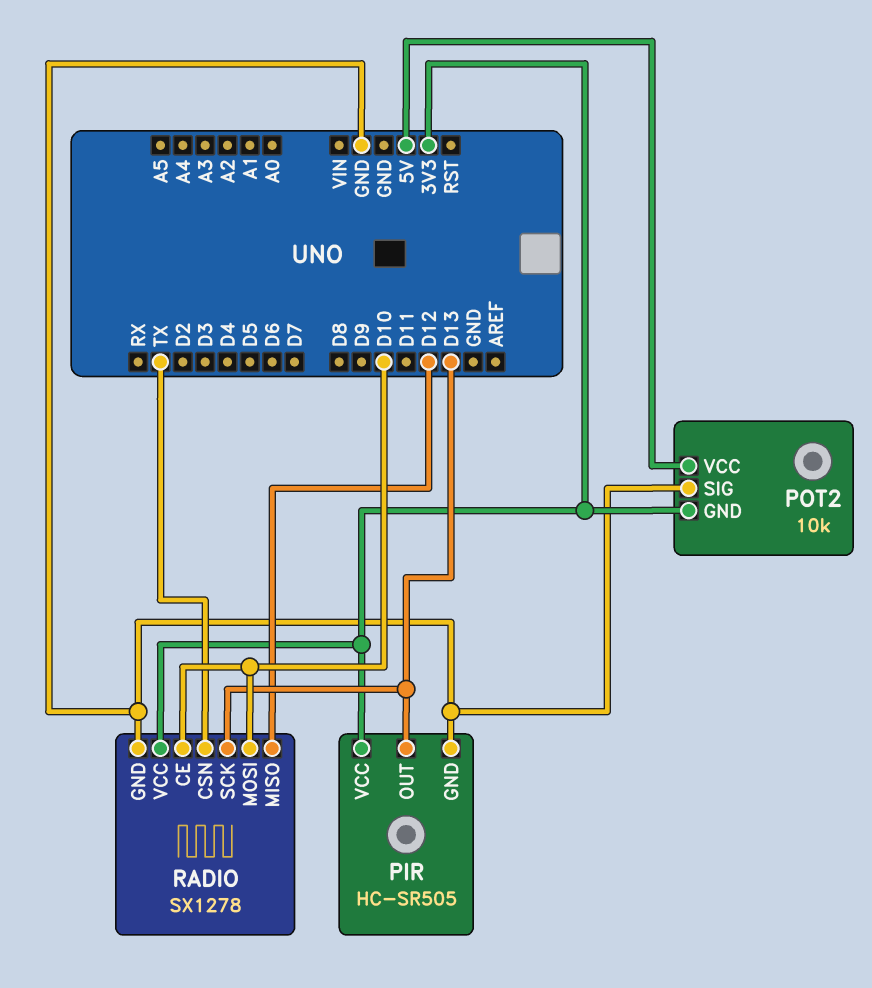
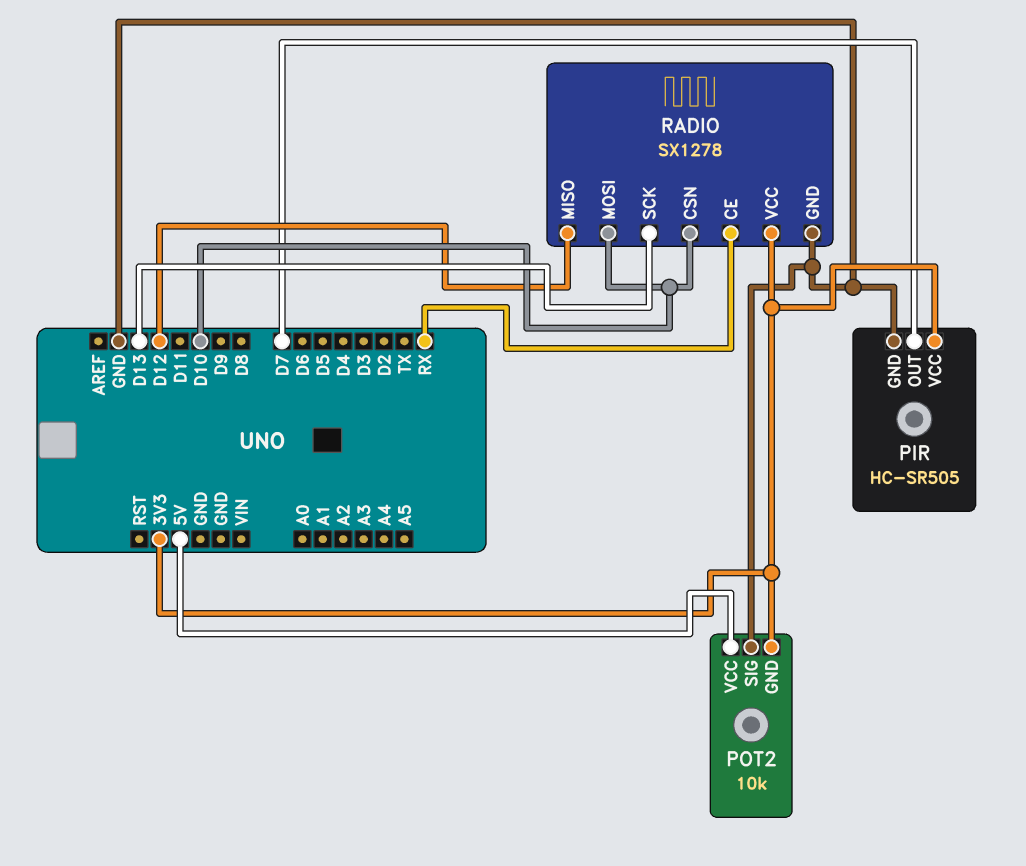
PIR pin OUT: D13 -> D7
RADIO pin CE: D10 -> RX
RADIO pin CSN: TX -> D10

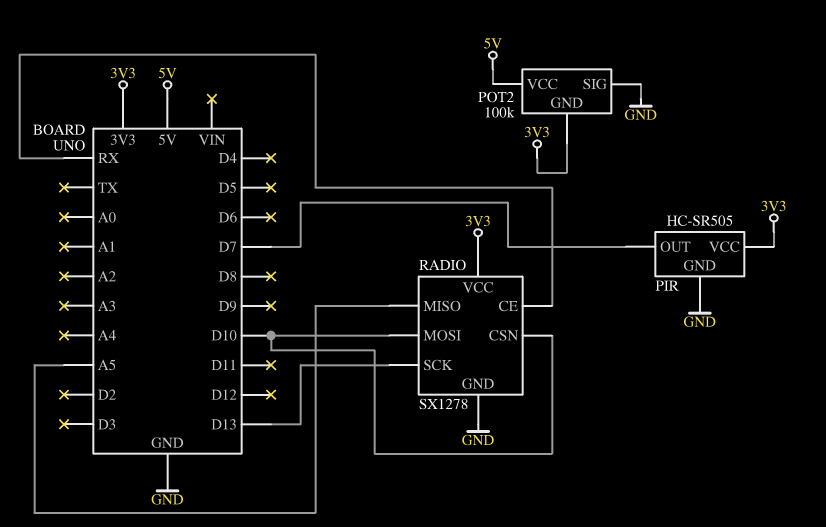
POT2: 10k -> 100k
RADIO pin MISO: D12 -> A5

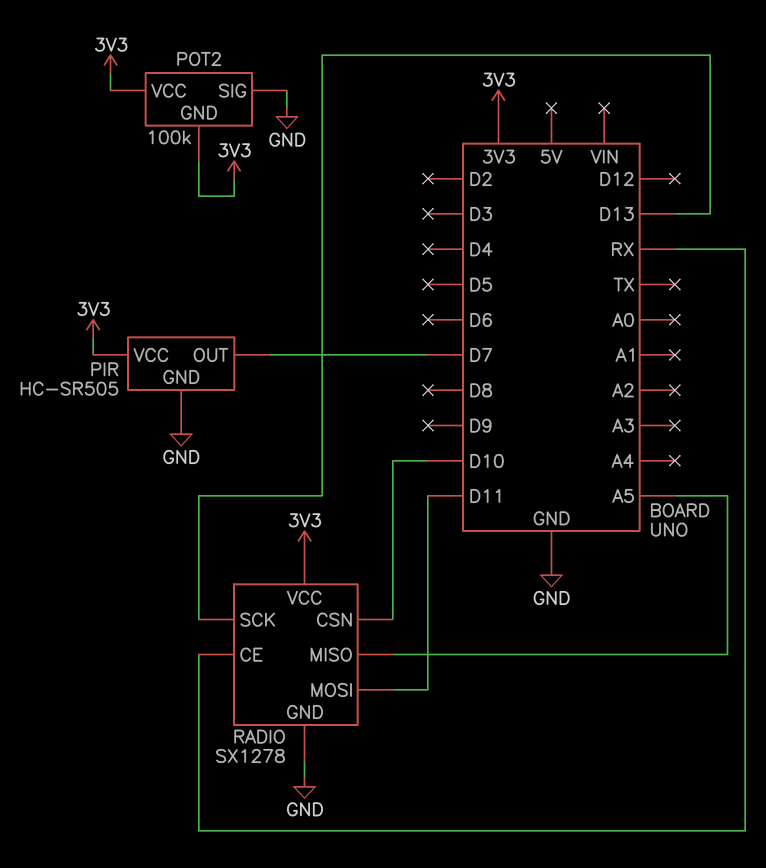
POT2 pin VCC: 5V -> 3V3
RADIO pin MOSI: D10 -> D11

